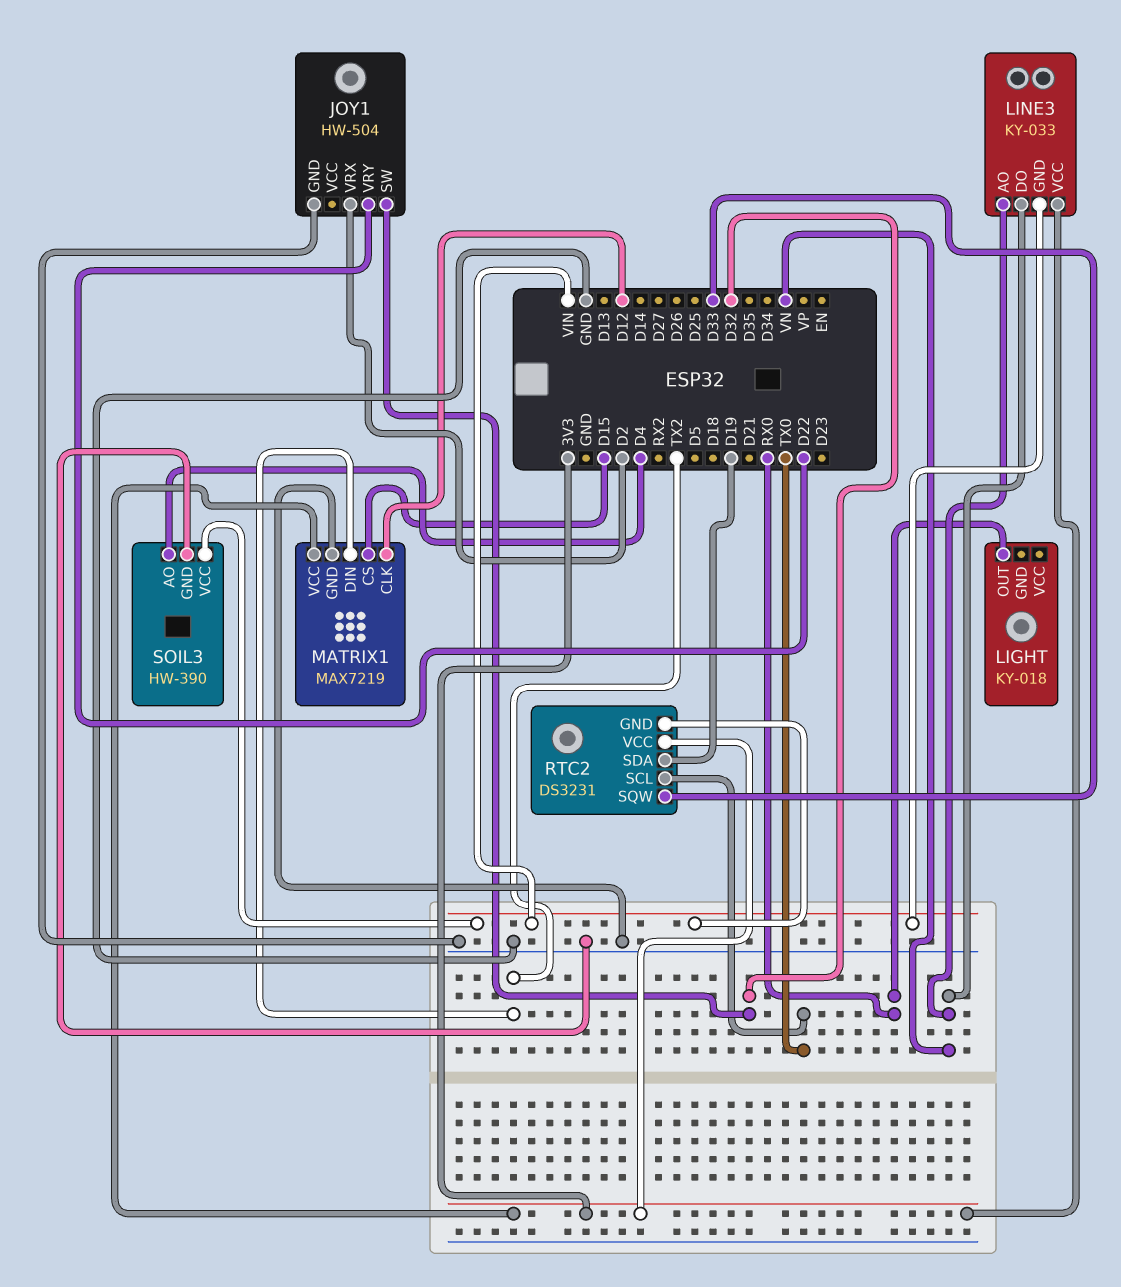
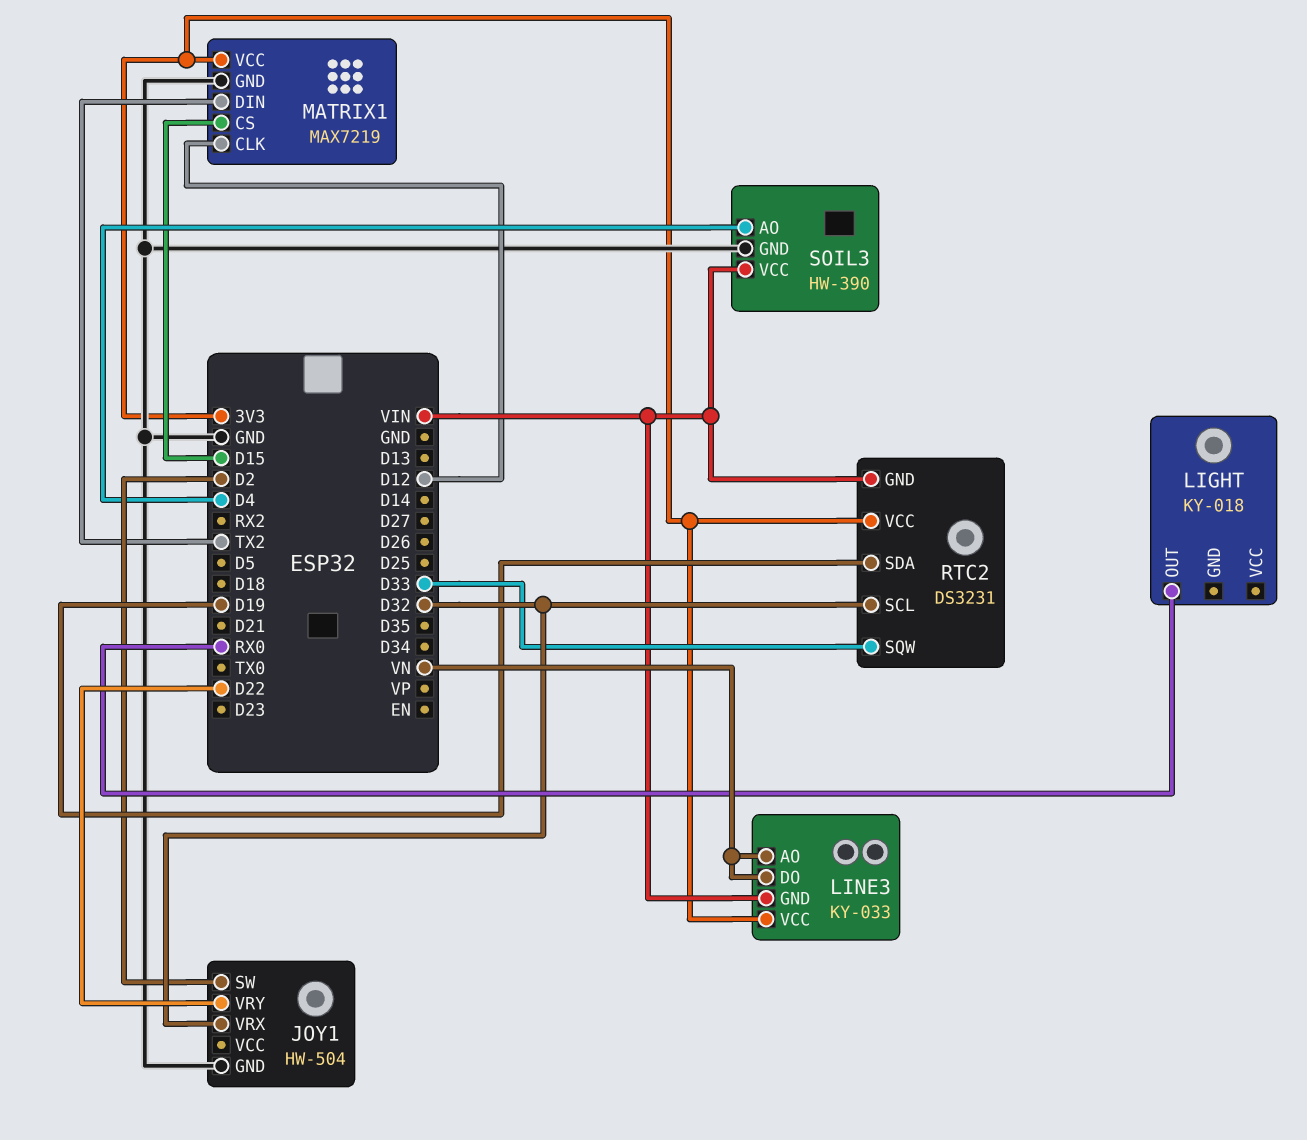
JOY1 pin SW: D32 -> D2
JOY1 pin VRX: D2 -> D32
RTC2 pin SCL: TX0 -> D32

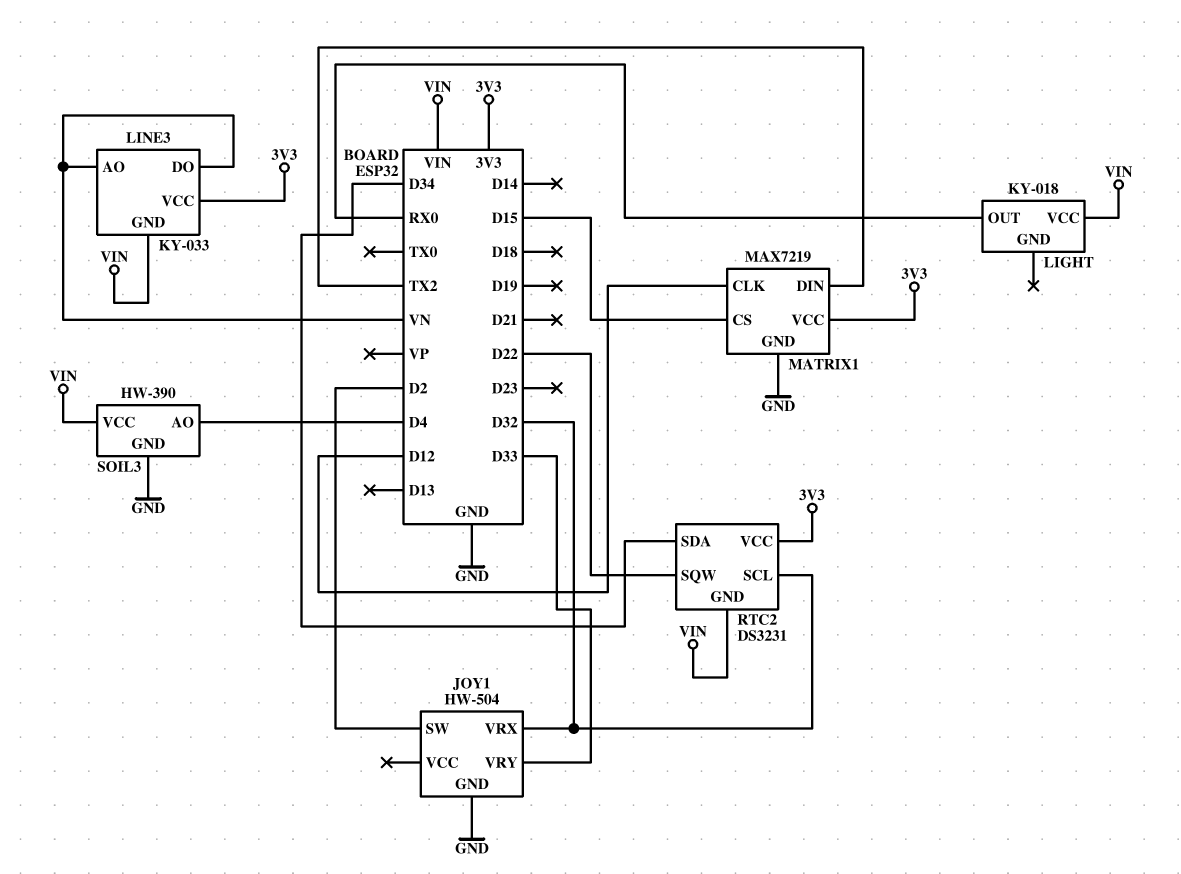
JOY1 pin VRY: D22 -> D33
LIGHT pin VCC: none -> VIN
RTC2 pin SDA: D19 -> D34
RTC2 pin SQW: D33 -> D22

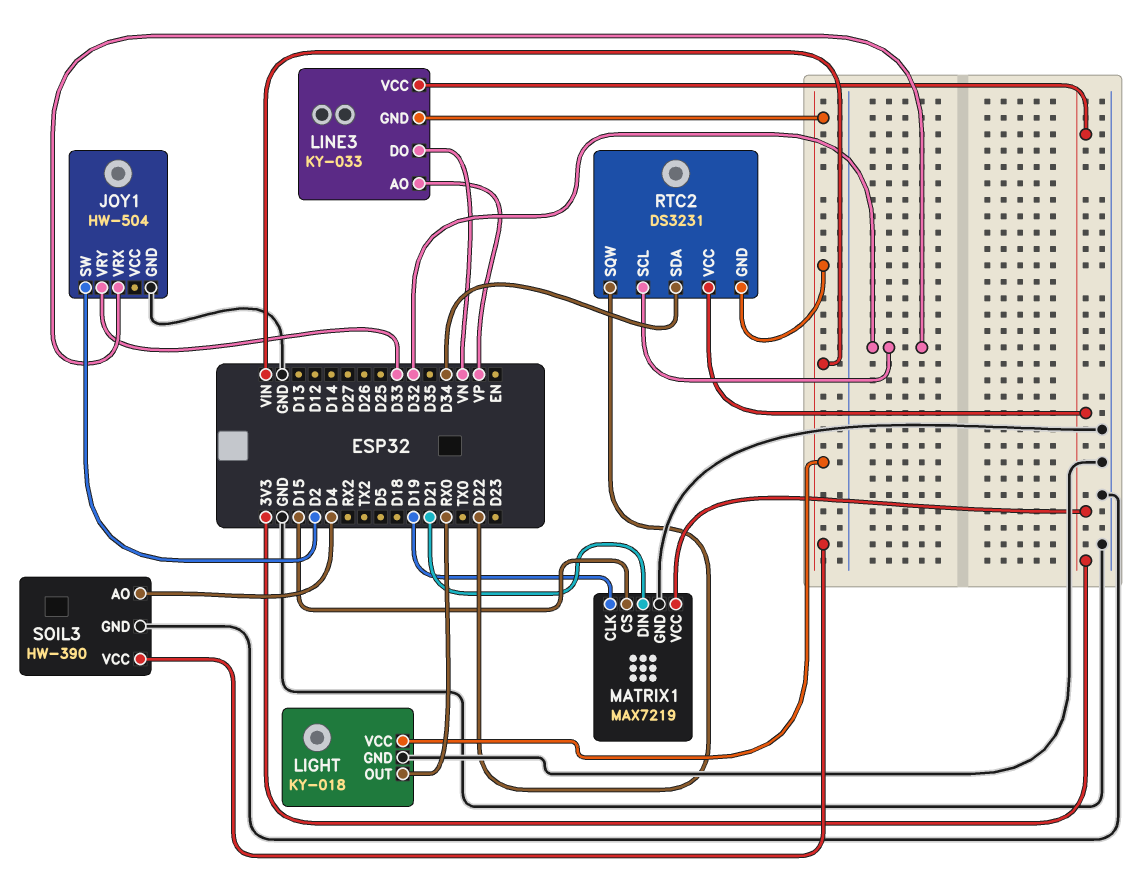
LIGHT pin GND: none -> GND
LINE3 pin AO: VN -> VP
MATRIX1 pin CLK: D12 -> D19
MATRIX1 pin DIN: TX2 -> D21

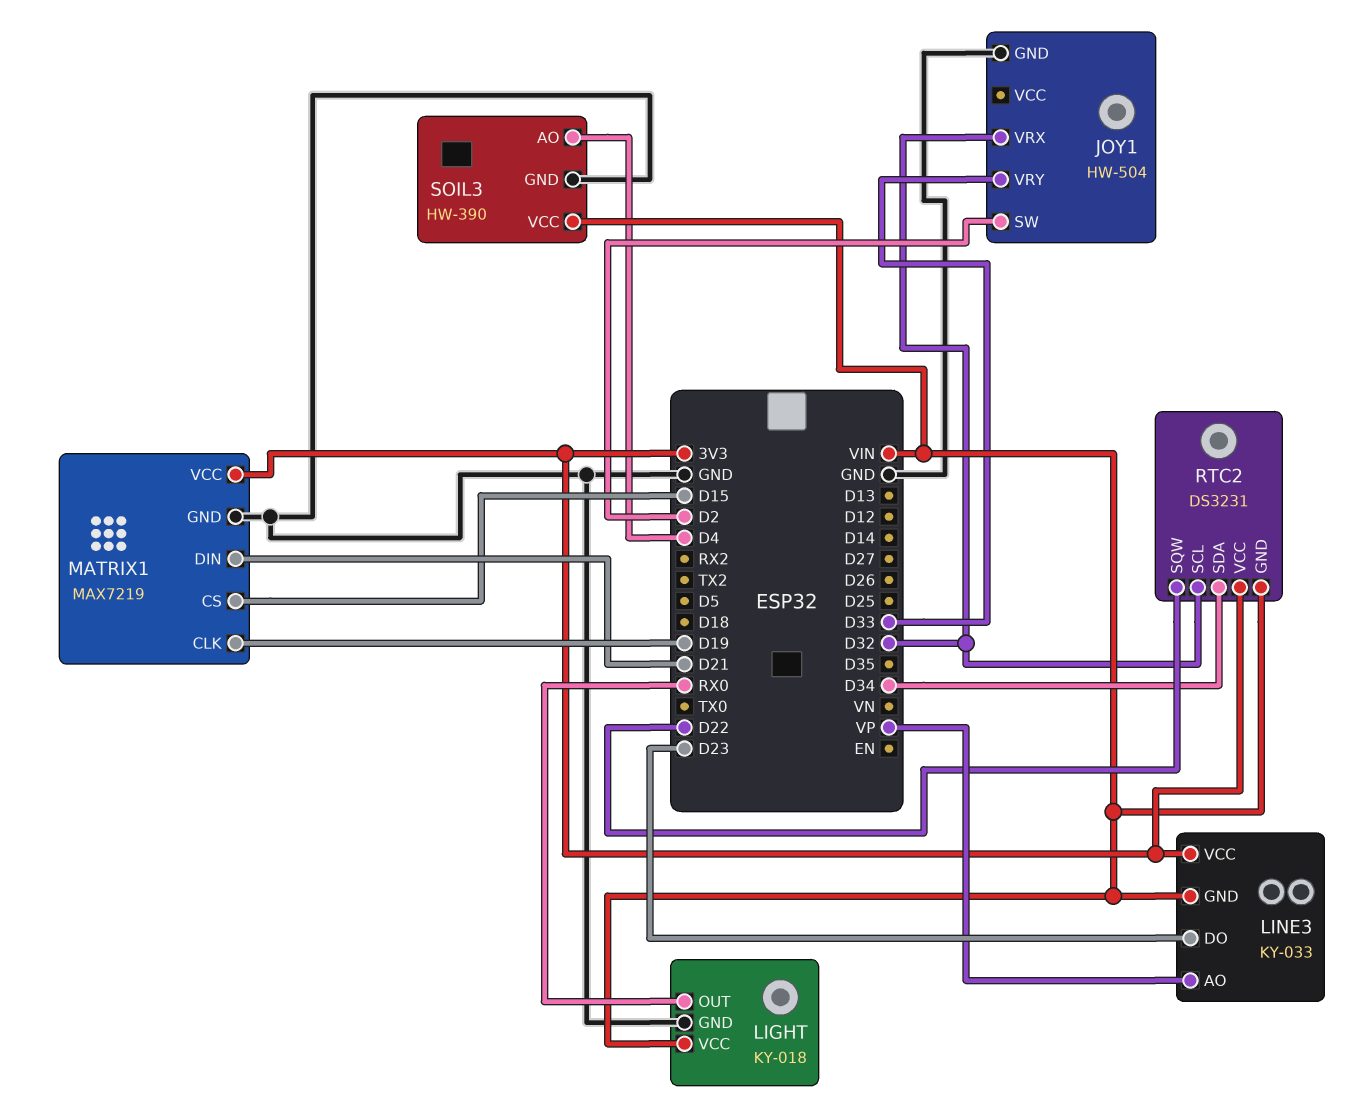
LINE3 pin DO: VN -> D23

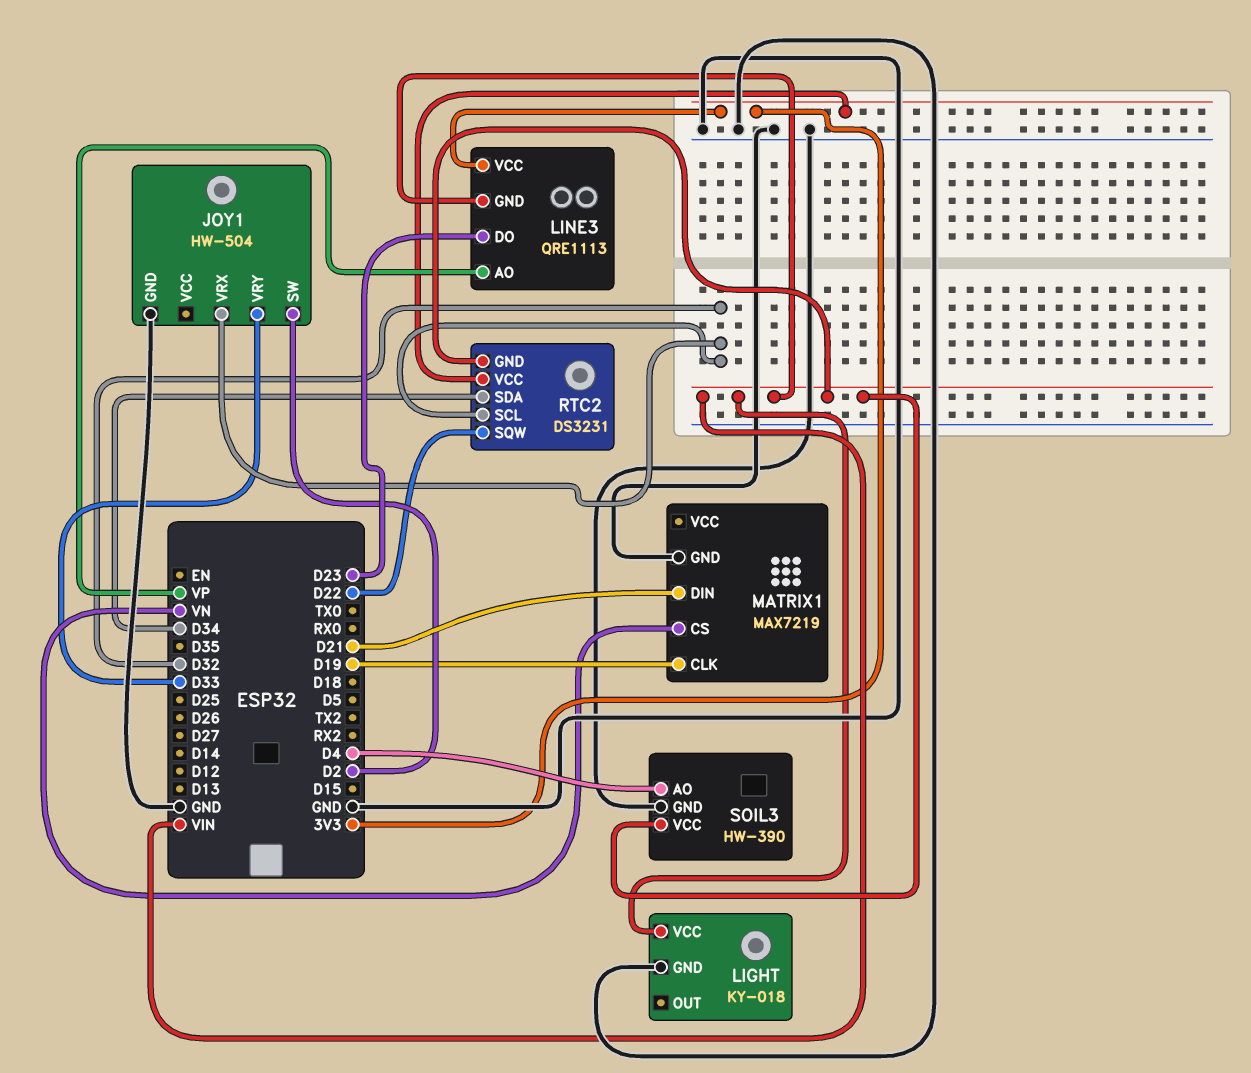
LIGHT pin OUT: RX0 -> none
LINE3: KY-033 -> QRE1113
MATRIX1 pin CS: D15 -> VN
MATRIX1 pin VCC: 3V3 -> none

